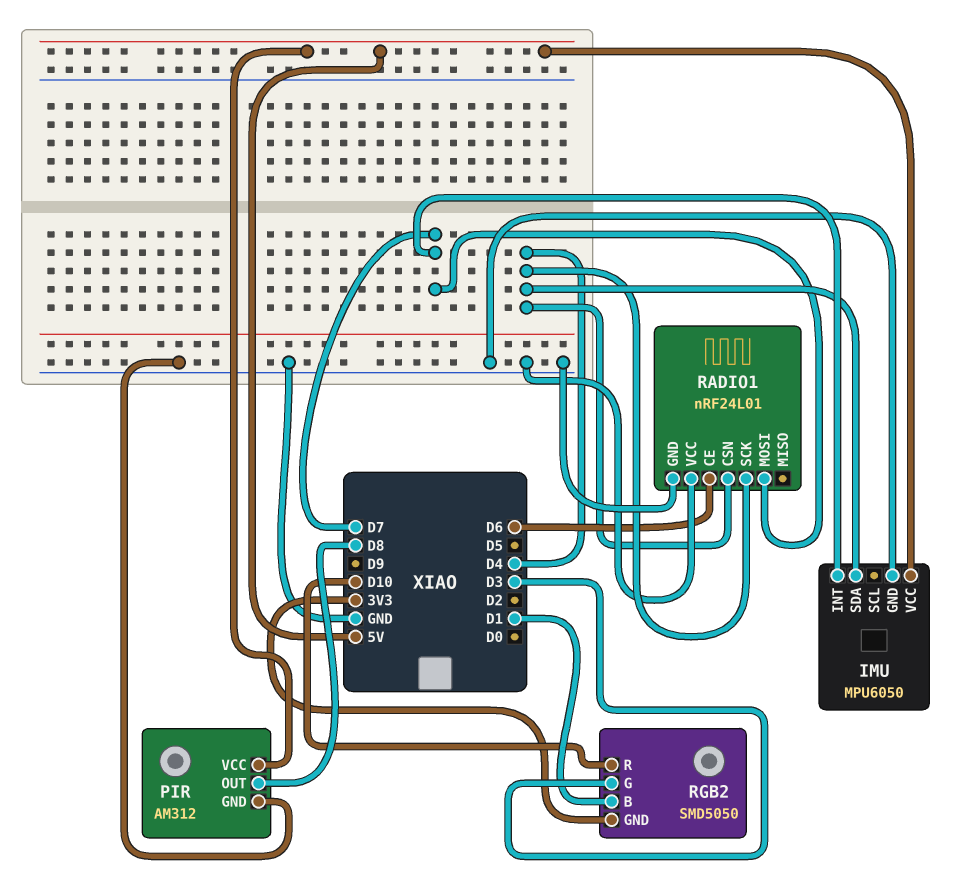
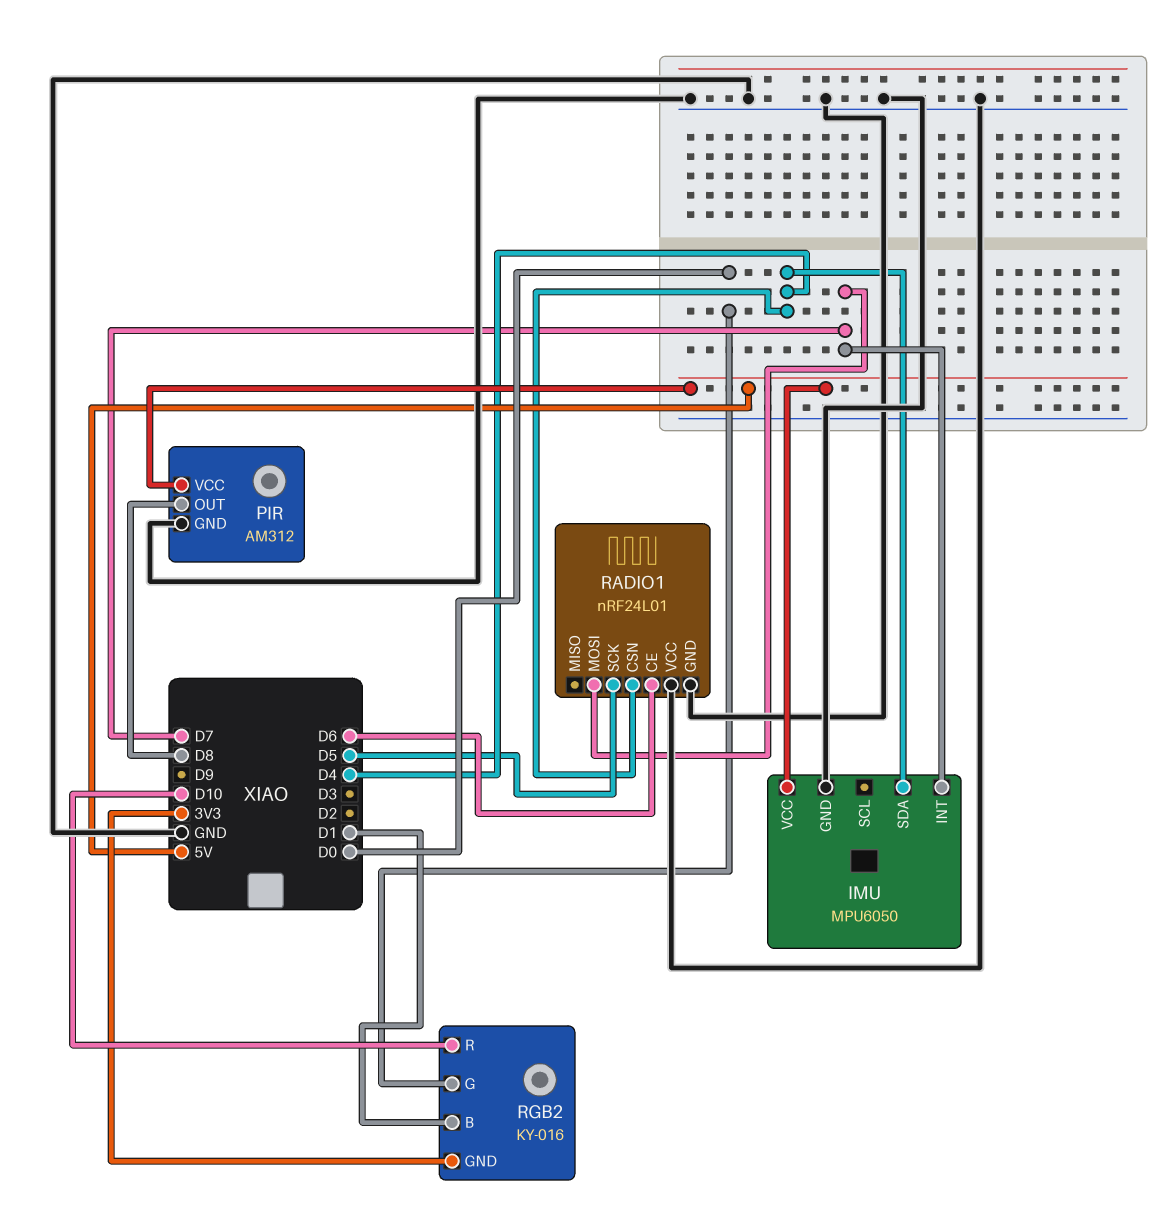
RADIO1 pin SCK: D4 -> D5
RGB2: SMD5050 -> KY-016
RGB2 pin G: D3 -> D0

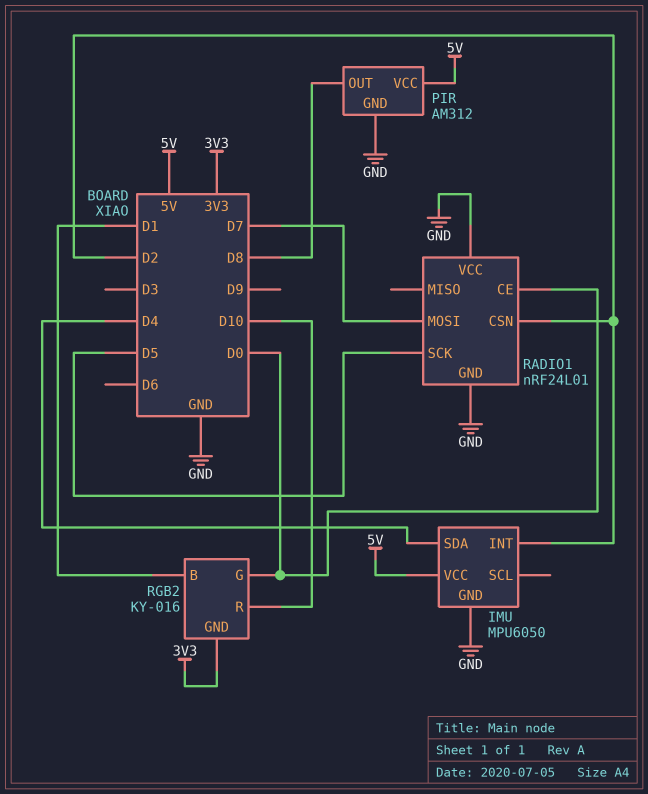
IMU pin INT: D7 -> D2
RADIO1 pin CE: D6 -> D0
RADIO1 pin CSN: D4 -> D2

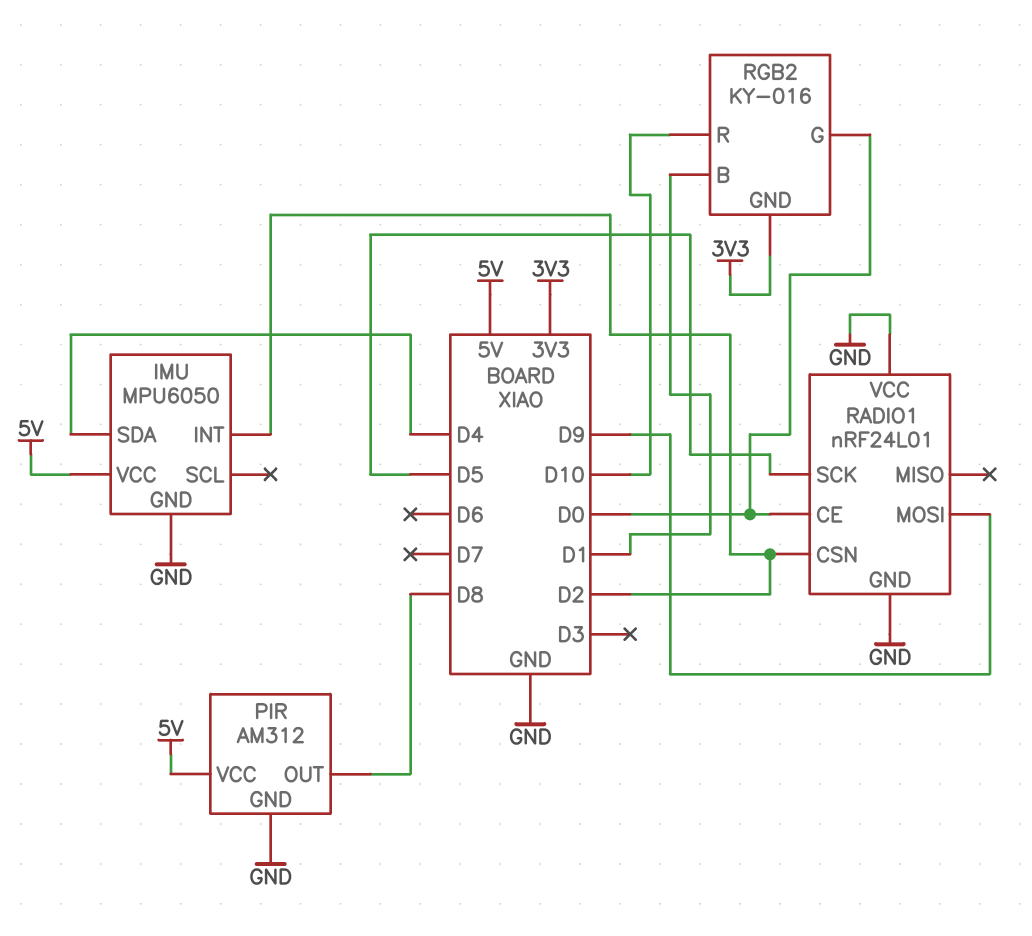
RADIO1 pin MOSI: D7 -> D9

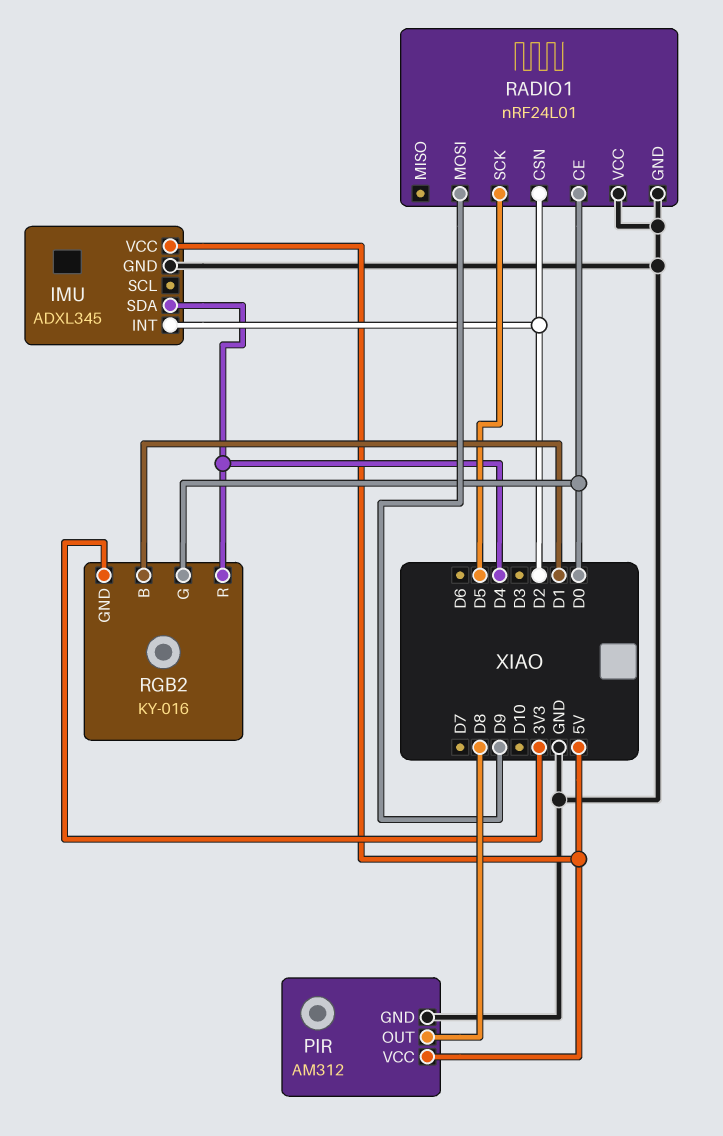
IMU: MPU6050 -> ADXL345
RGB2 pin R: D10 -> D4

